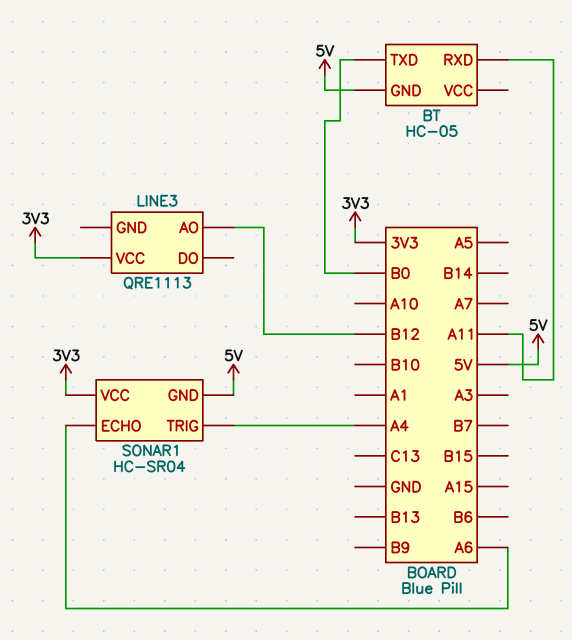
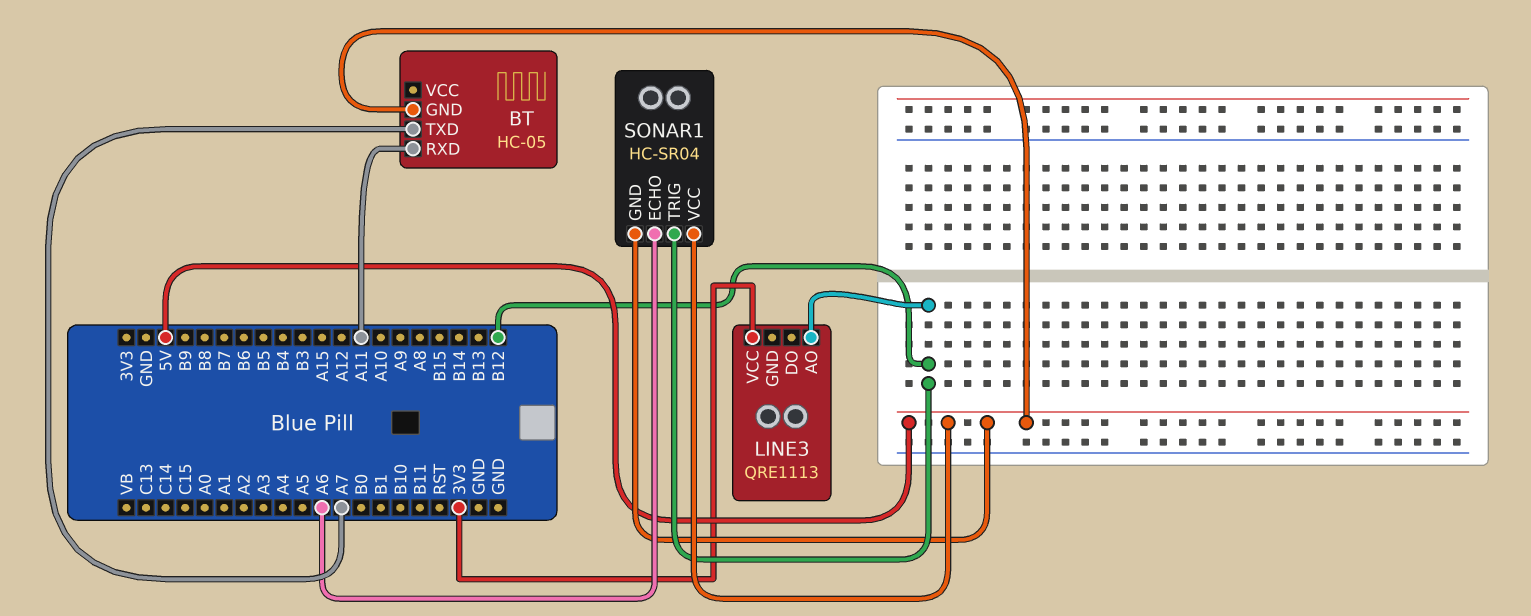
BT pin TXD: B0 -> A7
SONAR1 pin TRIG: A4 -> B12
SONAR1 pin VCC: 3V3 -> 5V

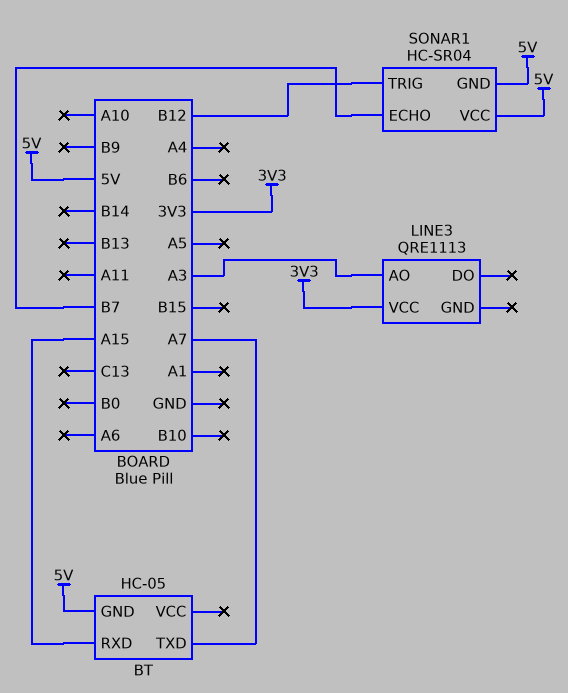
BT pin RXD: A11 -> A15
LINE3 pin AO: B12 -> A3
SONAR1 pin ECHO: A6 -> B7

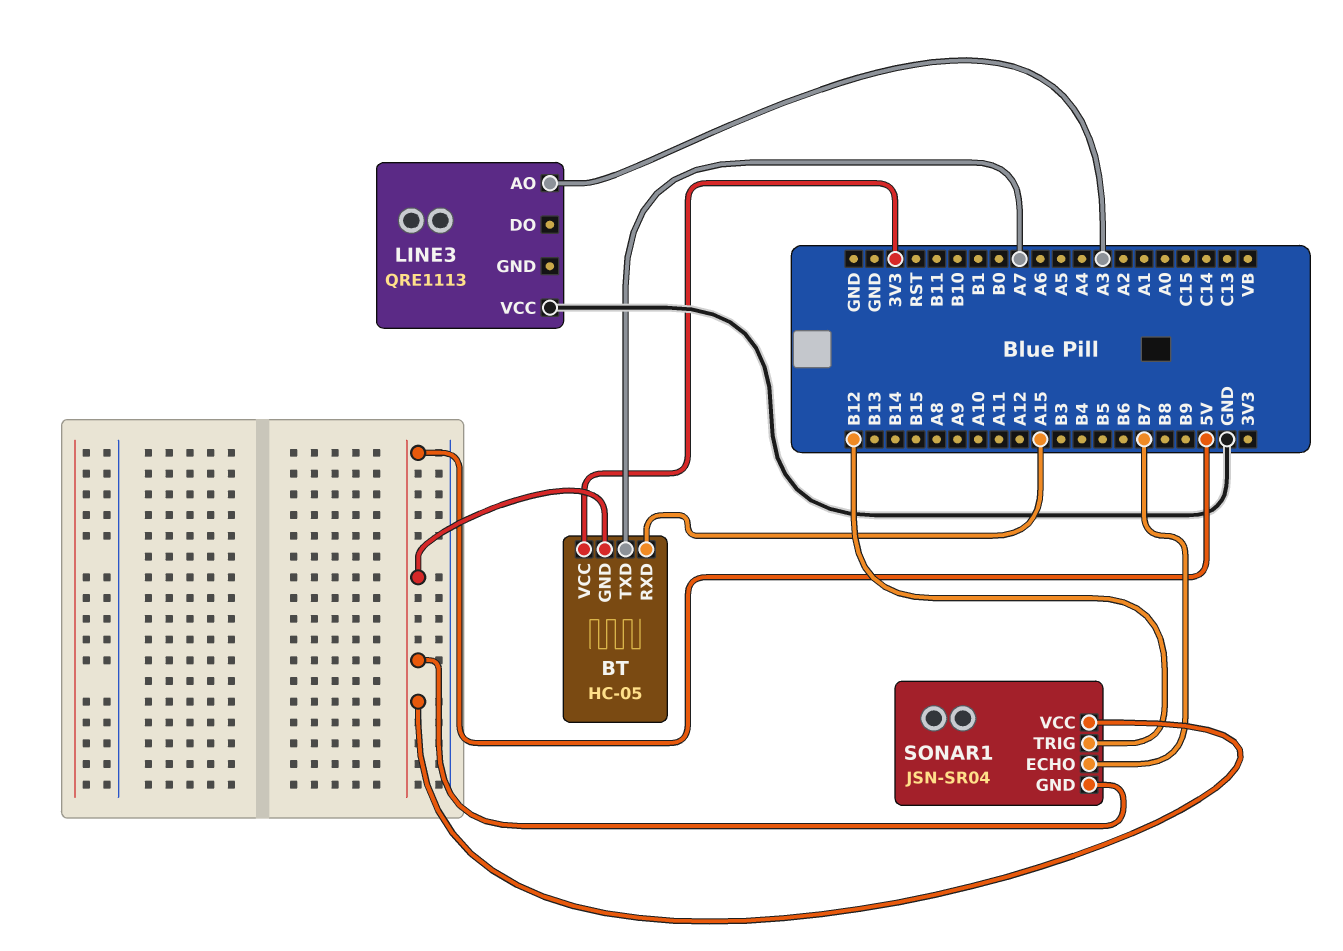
BT pin VCC: none -> 3V3
LINE3 pin VCC: 3V3 -> GND
SONAR1: HC-SR04 -> JSN-SR04

